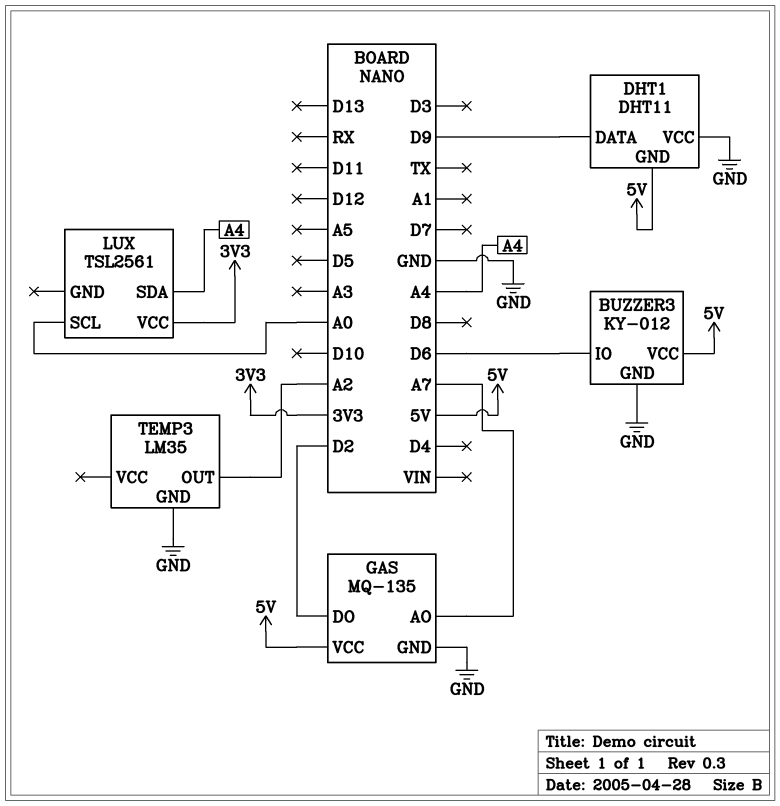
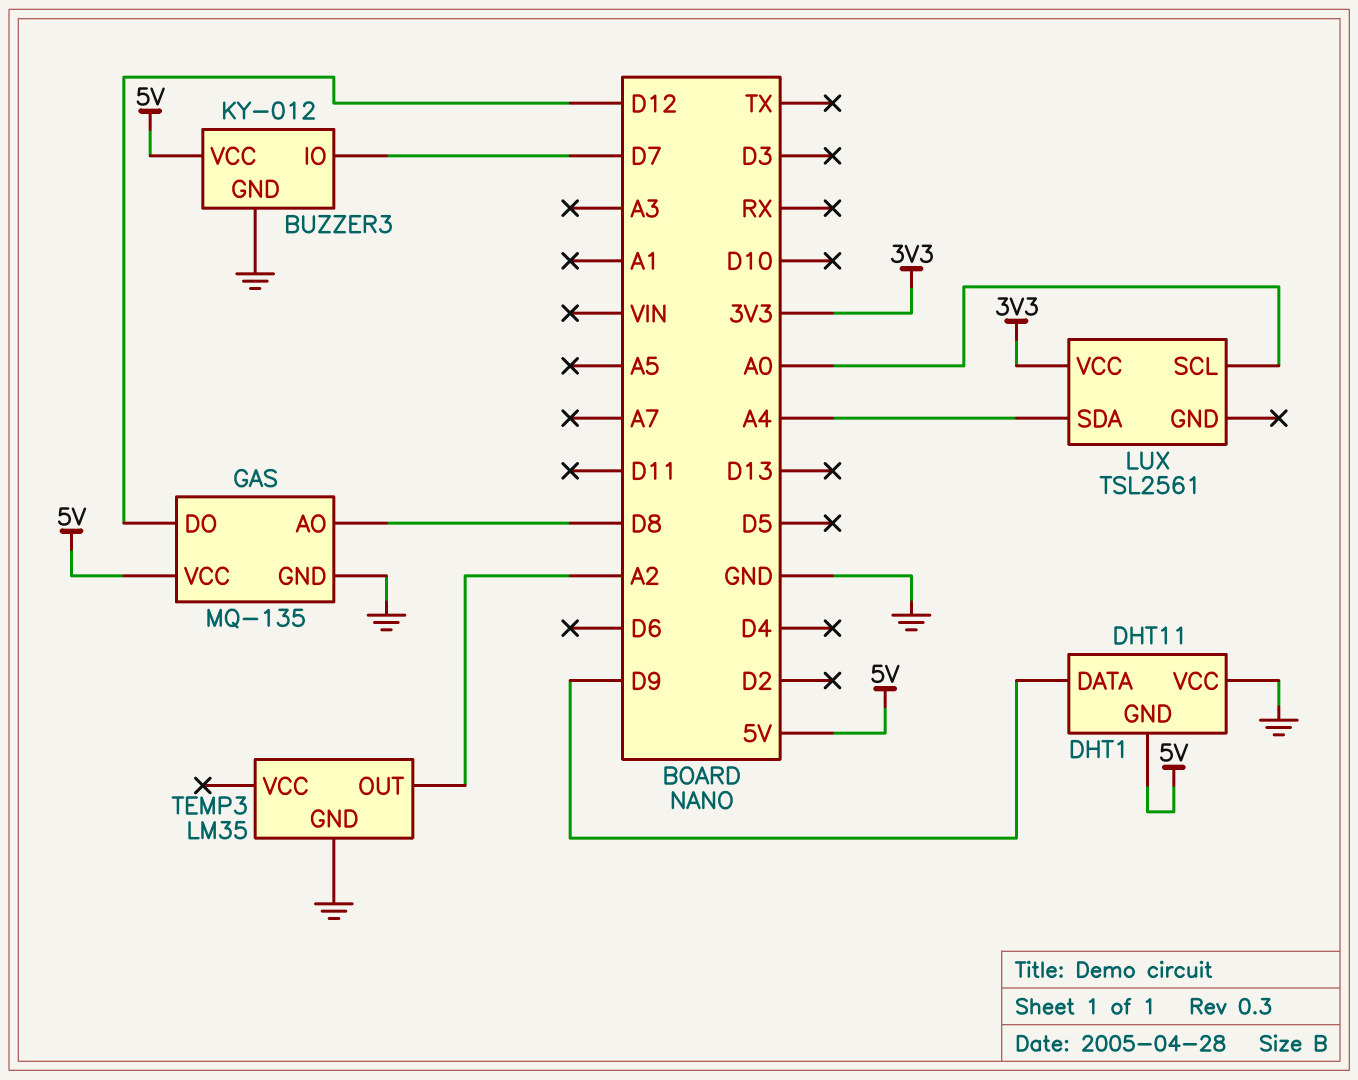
BUZZER3 pin IO: D6 -> D7
GAS pin AO: A7 -> D8
GAS pin DO: D2 -> D12

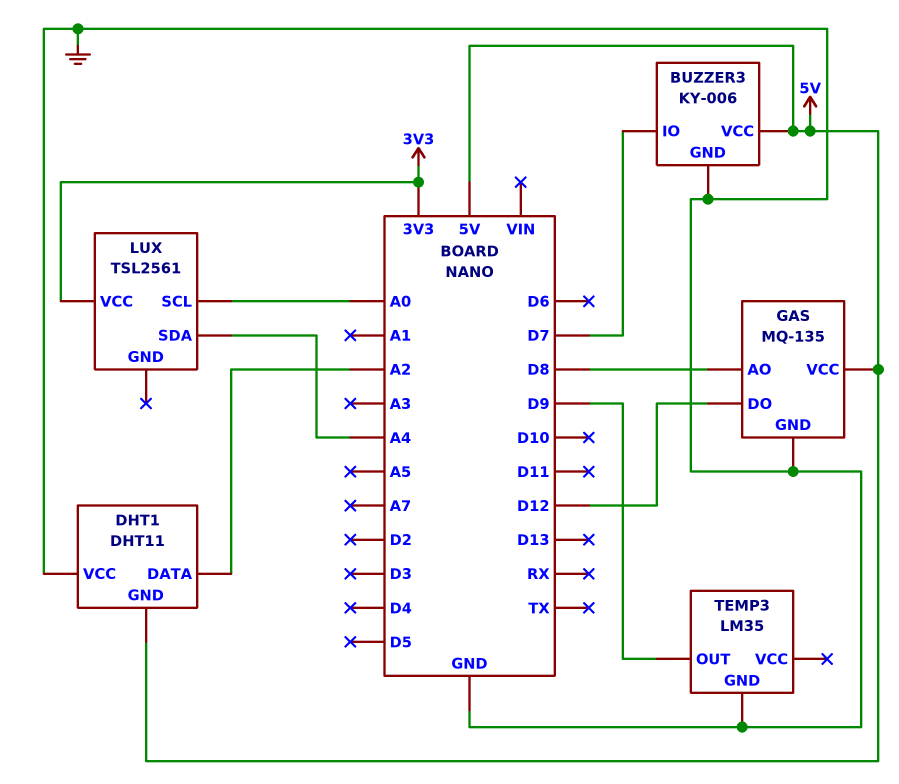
BUZZER3: KY-012 -> KY-006
DHT1 pin DATA: D9 -> A2
TEMP3 pin OUT: A2 -> D9

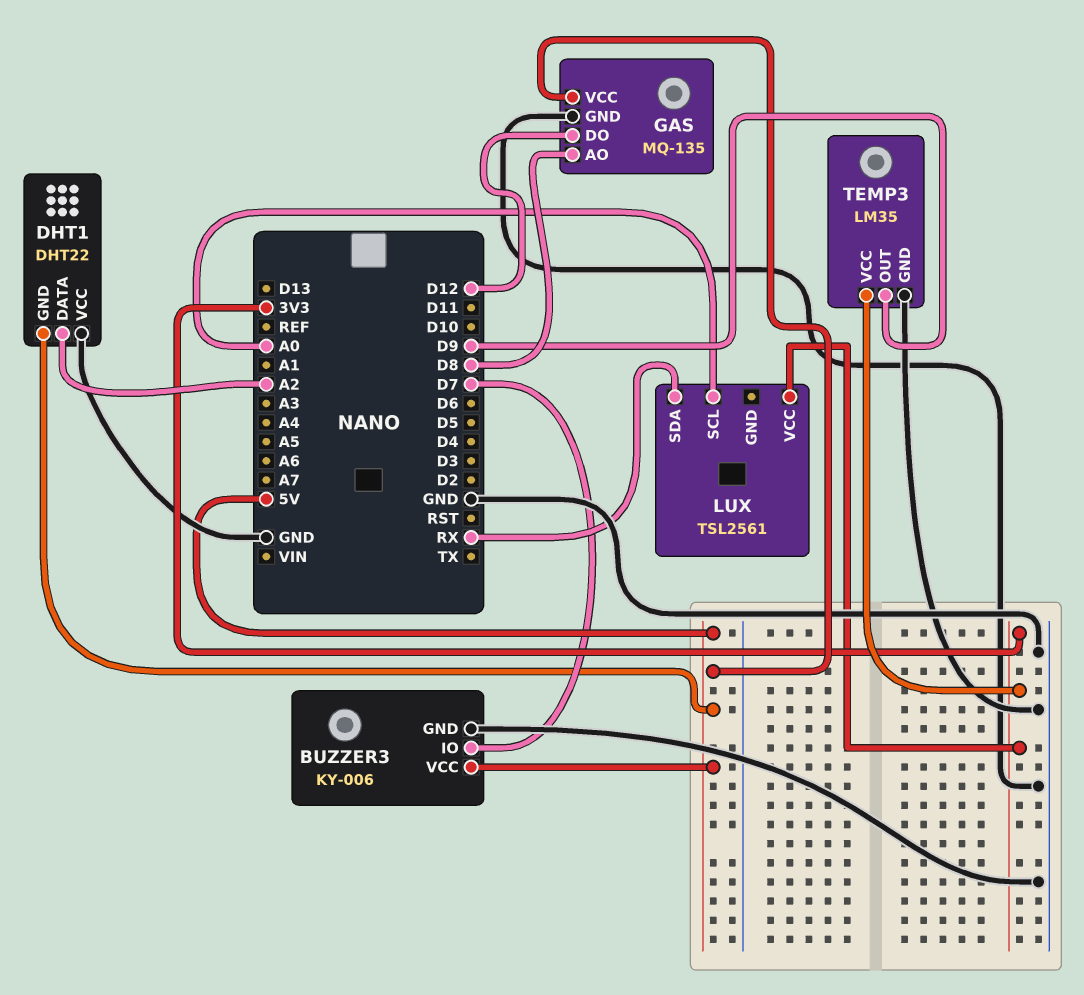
DHT1: DHT11 -> DHT22
LUX pin SDA: A4 -> RX
TEMP3 pin VCC: none -> 3V3

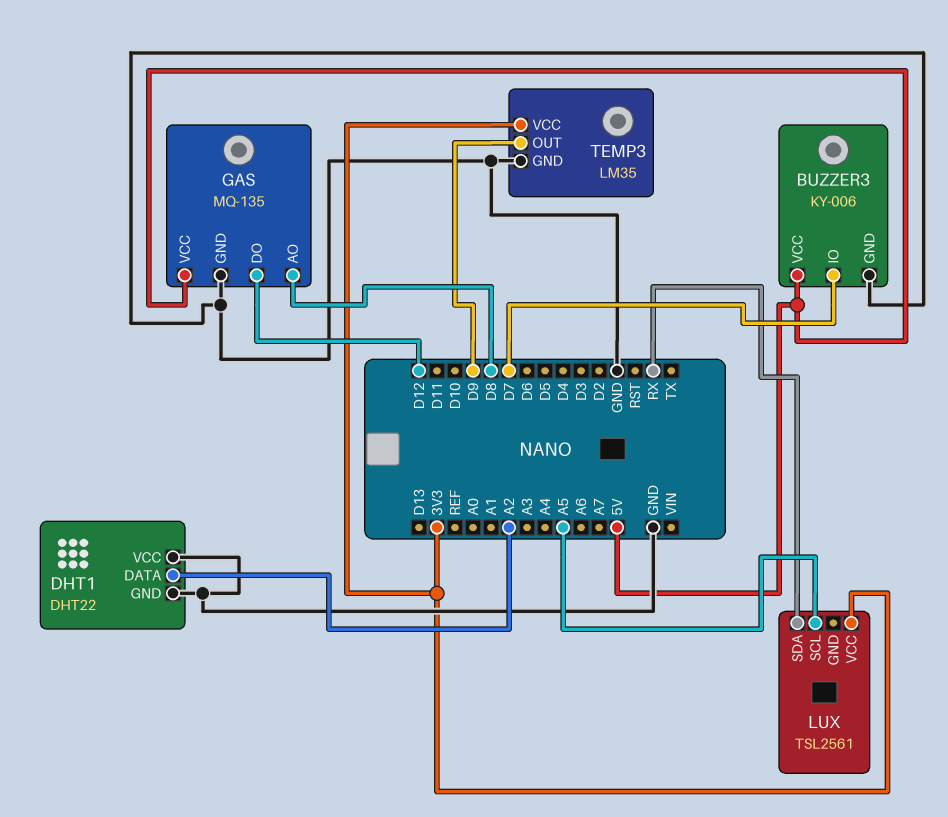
DHT1 pin GND: 5V -> GND
LUX pin SCL: A0 -> A5

